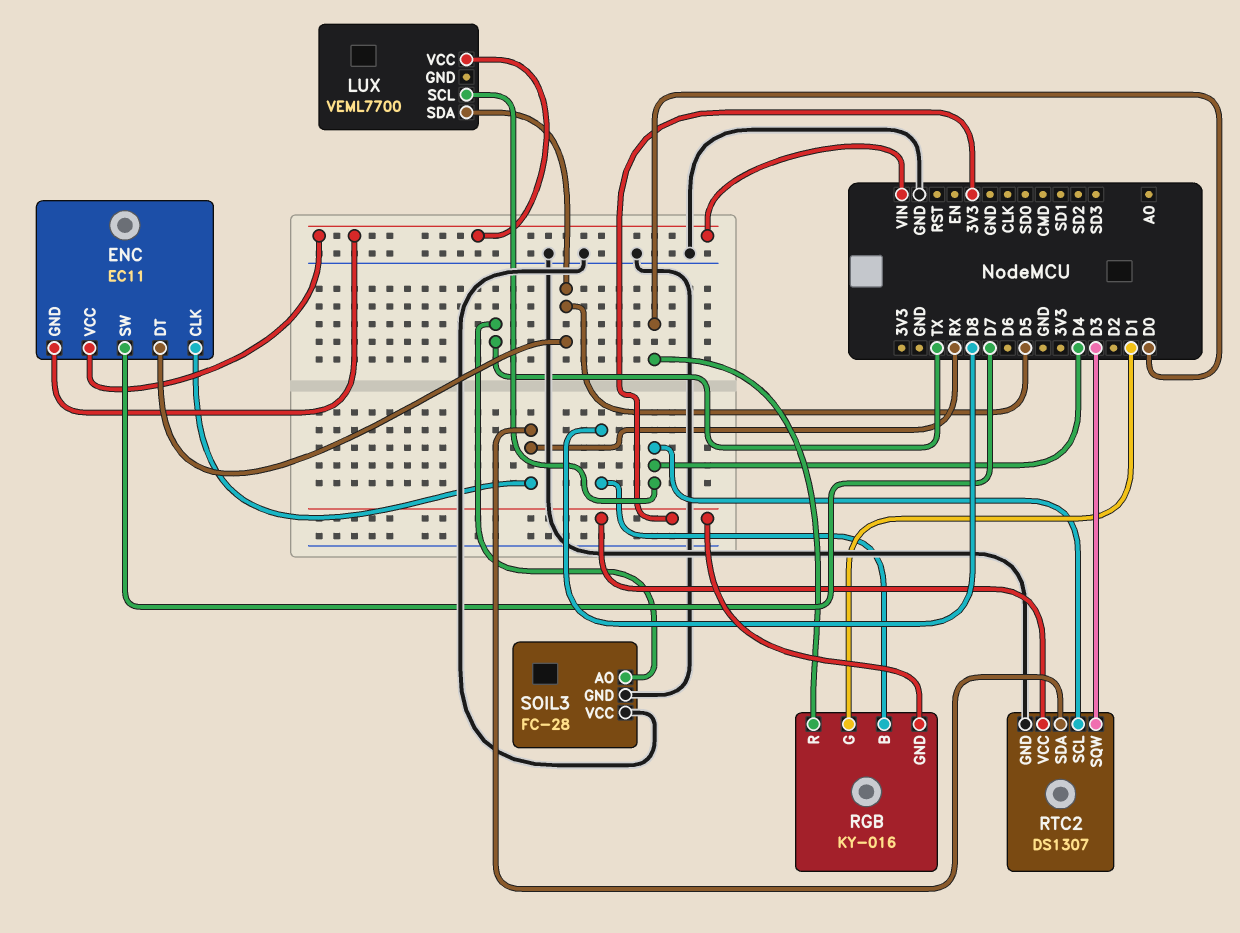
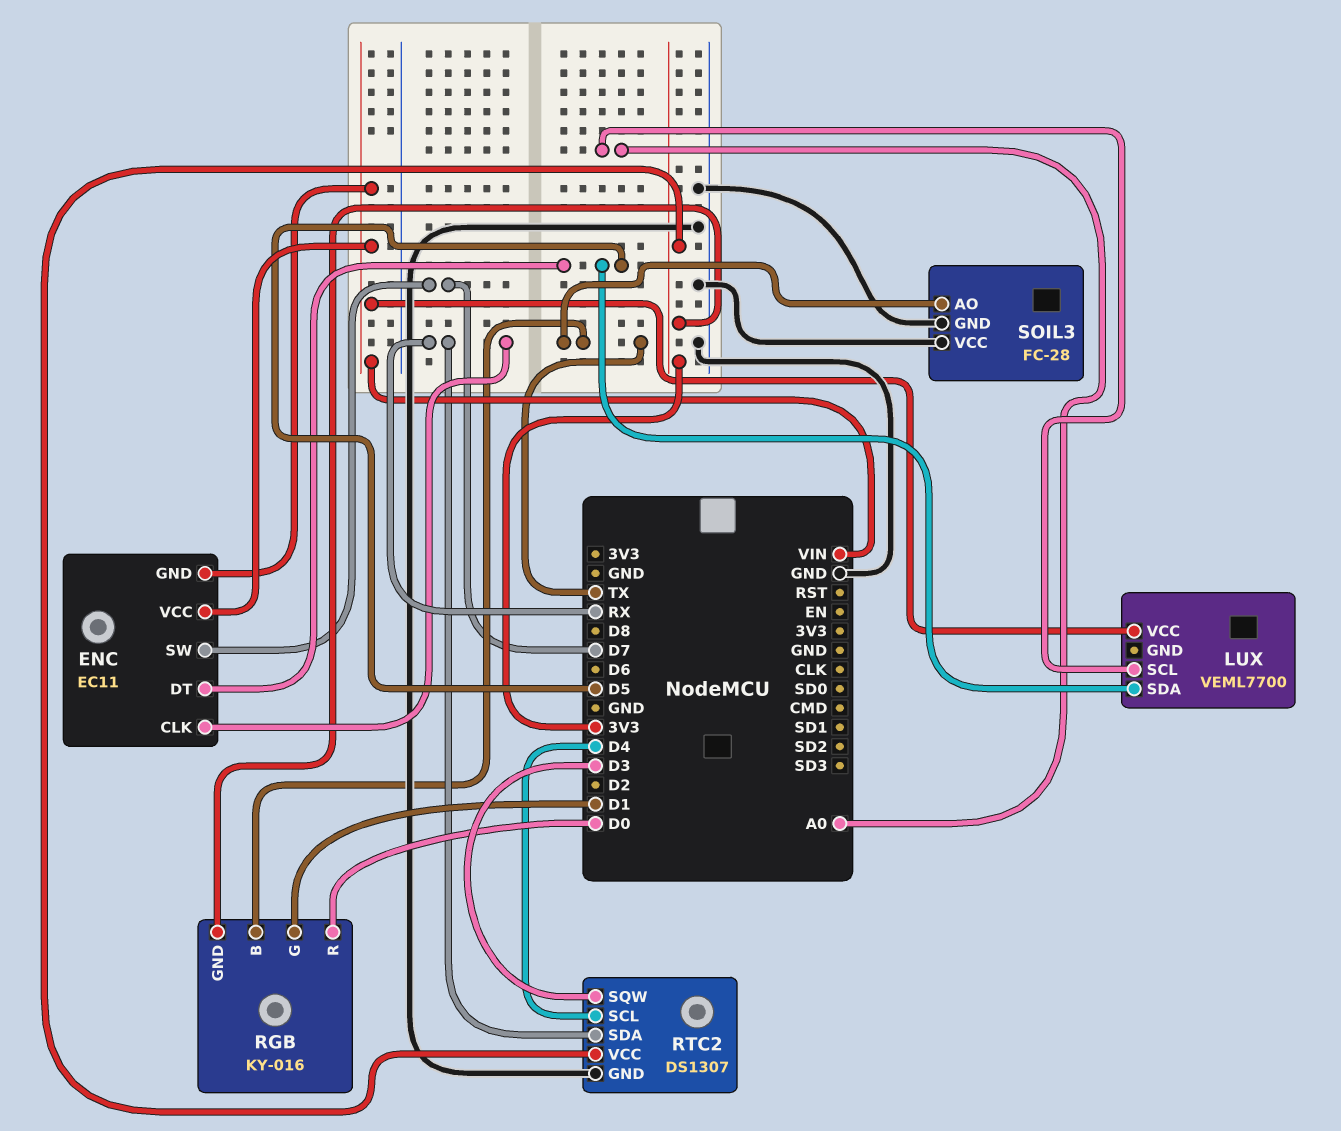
LUX pin SCL: D4 -> A0
RGB pin B: D8 -> TX

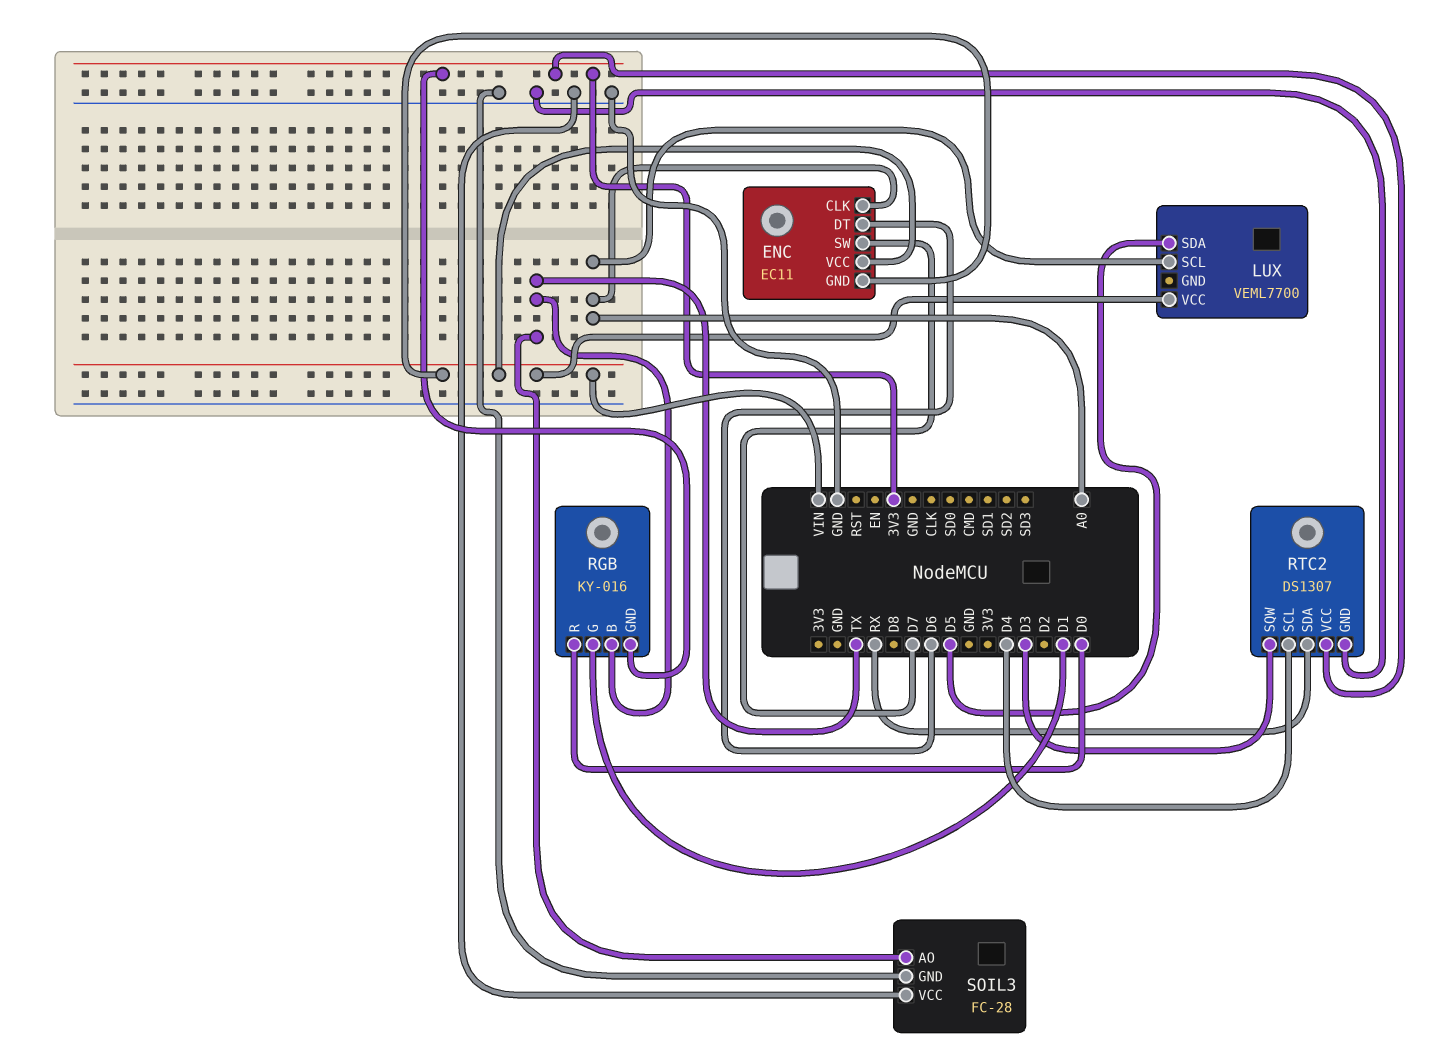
ENC pin CLK: RX -> A0
ENC pin DT: D5 -> D6

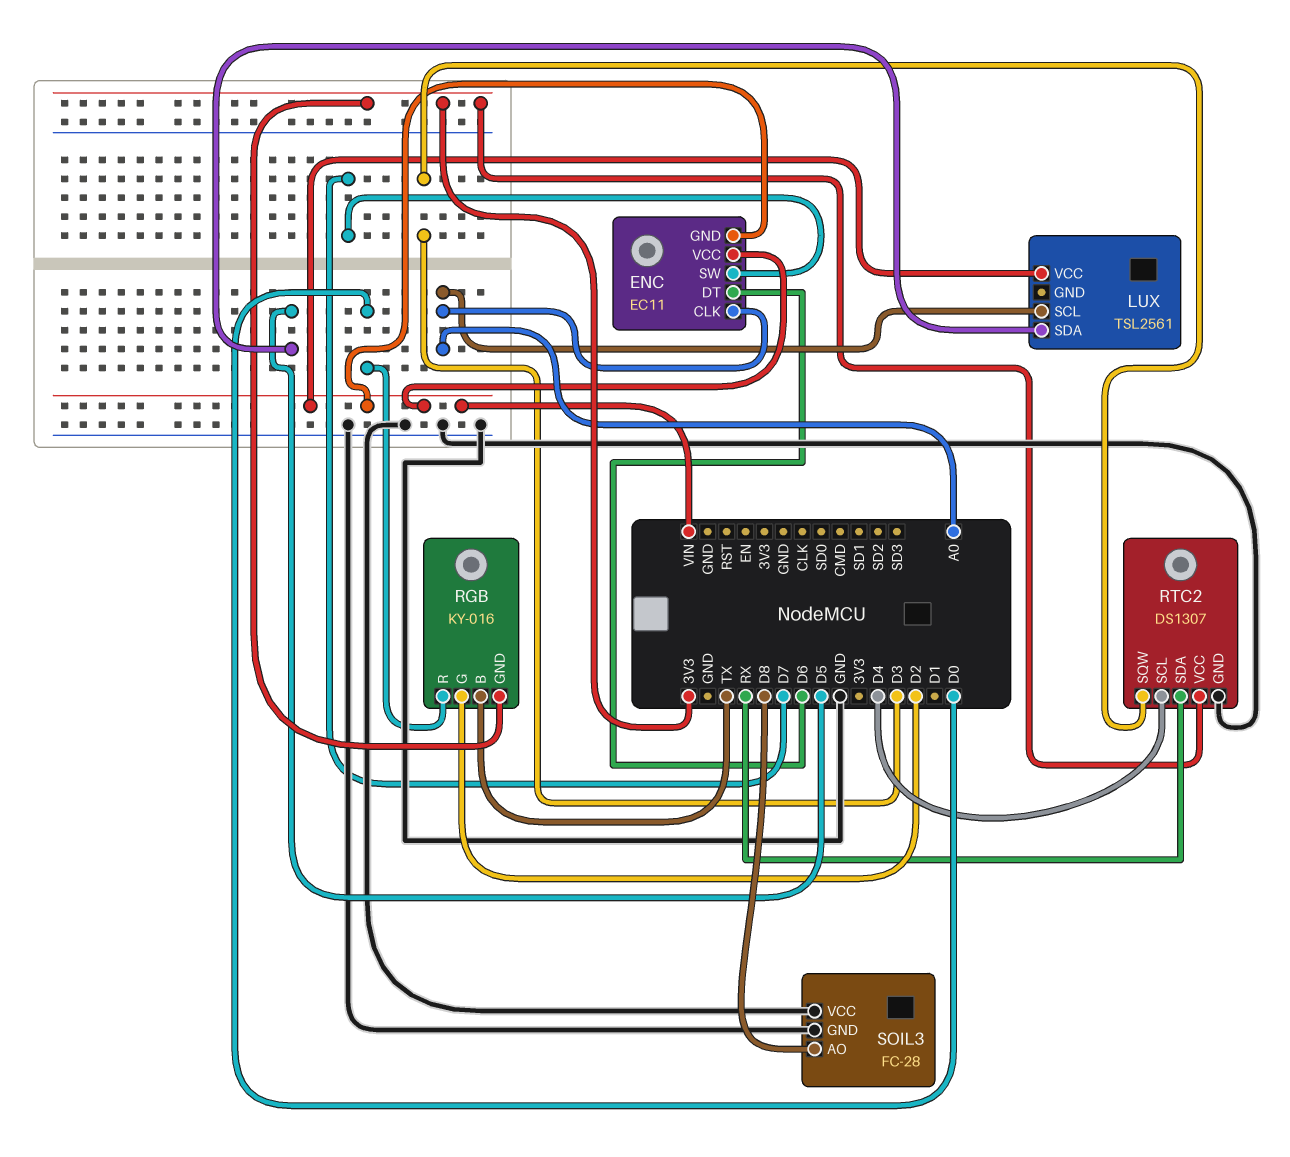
LUX: VEML7700 -> TSL2561
RGB pin G: D1 -> D2
SOIL3 pin AO: TX -> D8

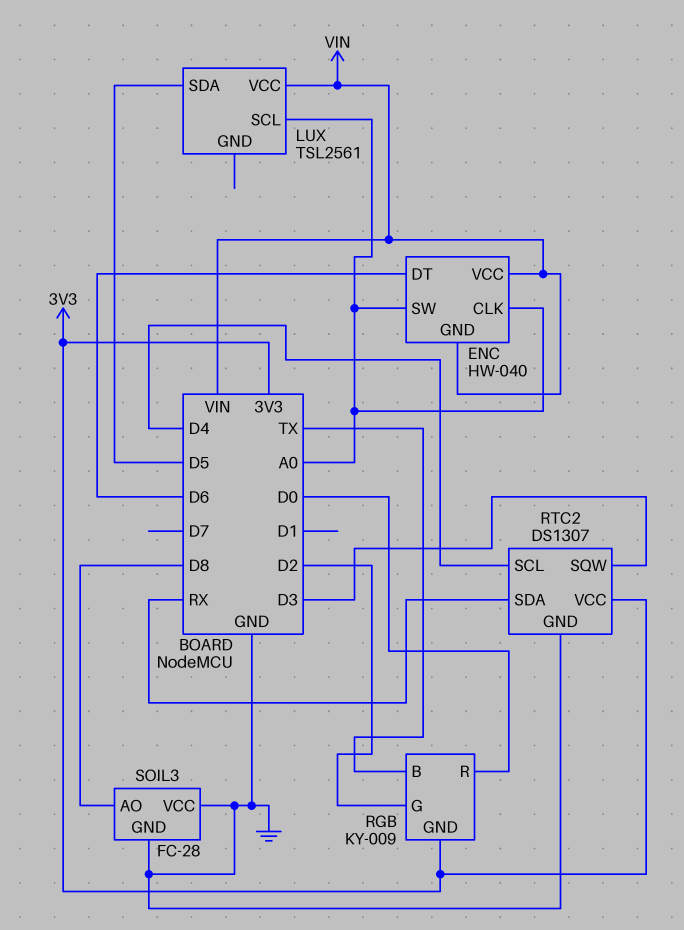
ENC: EC11 -> HW-040
ENC pin SW: D7 -> A0
RGB: KY-016 -> KY-009

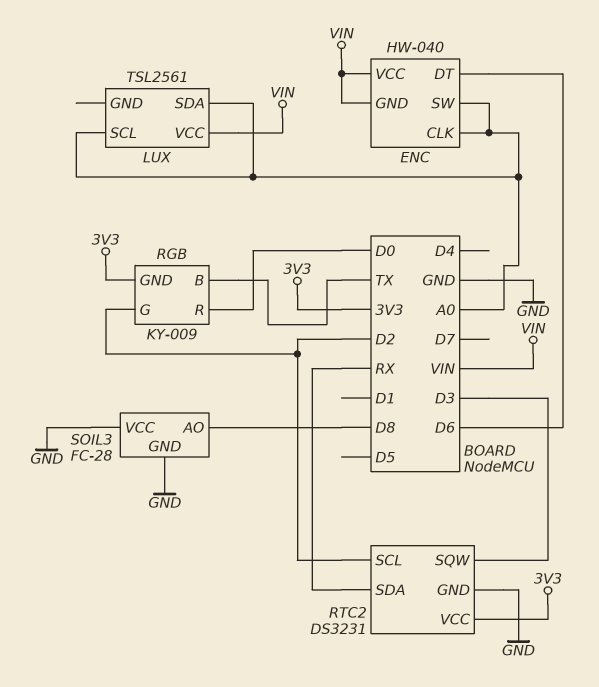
LUX pin SDA: D5 -> A0
RTC2: DS1307 -> DS3231
RTC2 pin SCL: D4 -> D2

